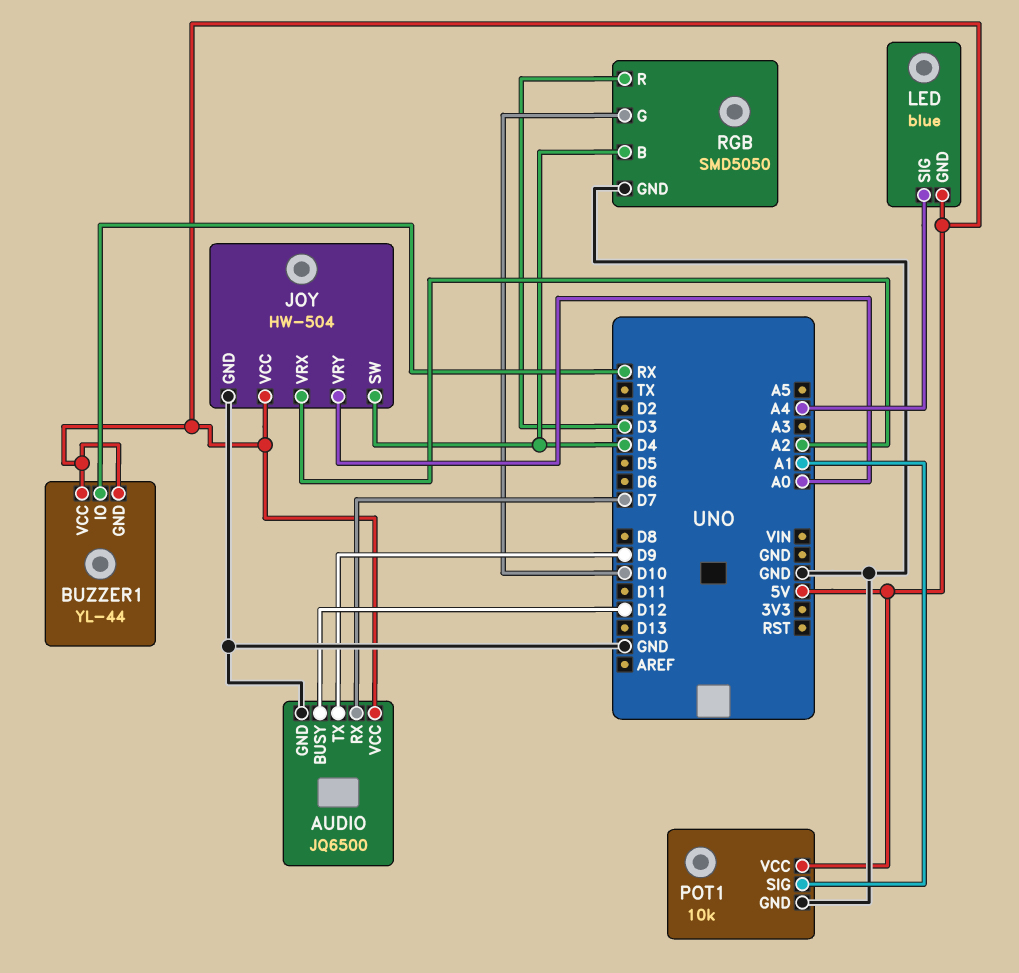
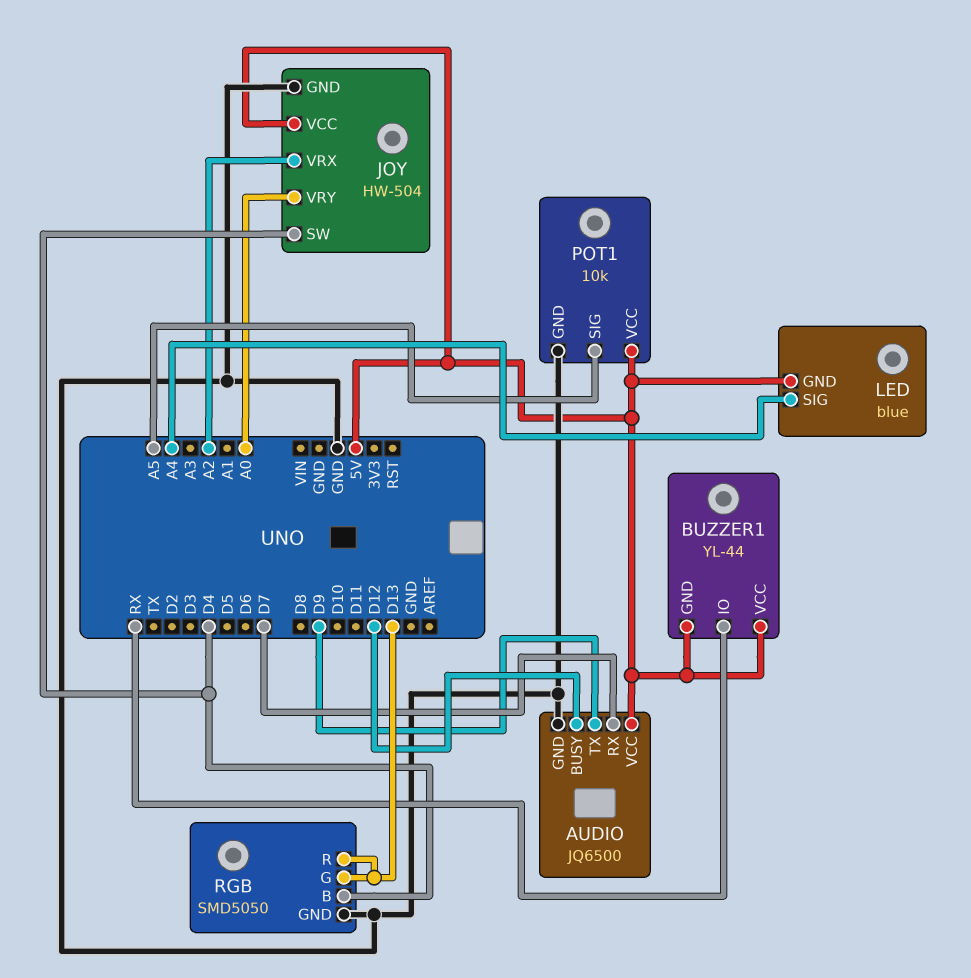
POT1 pin SIG: A1 -> A5
RGB pin G: D10 -> D13
RGB pin R: D3 -> D13

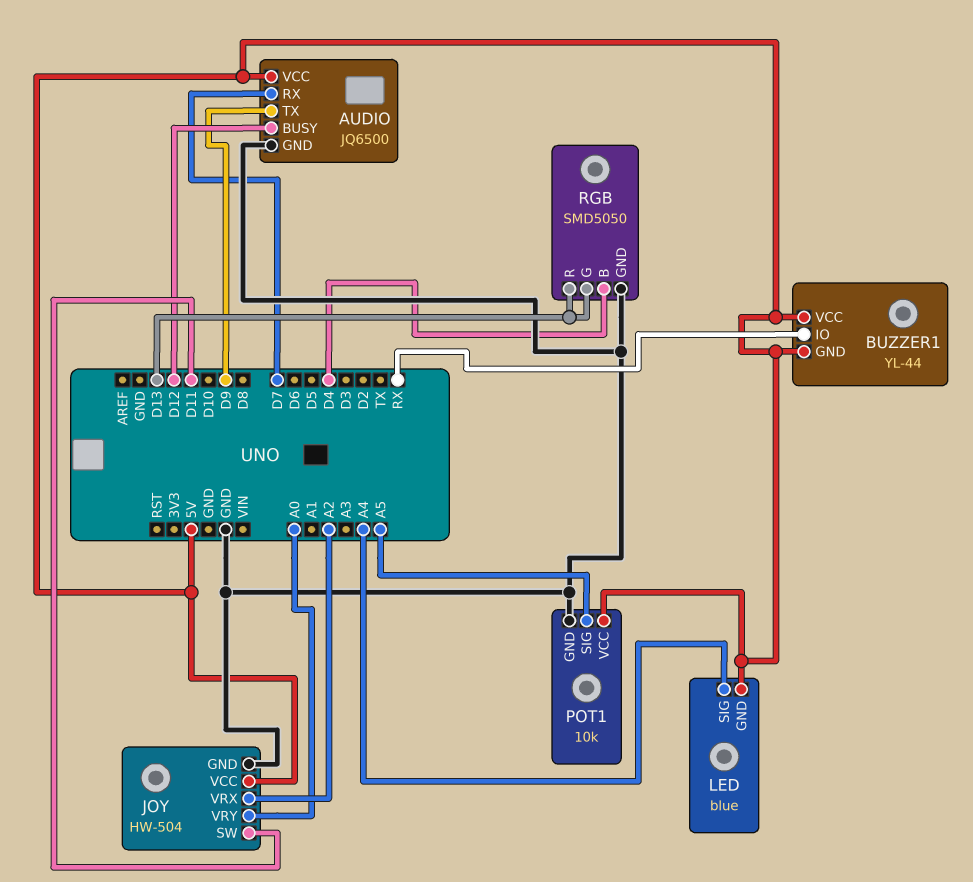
JOY pin SW: D4 -> D11

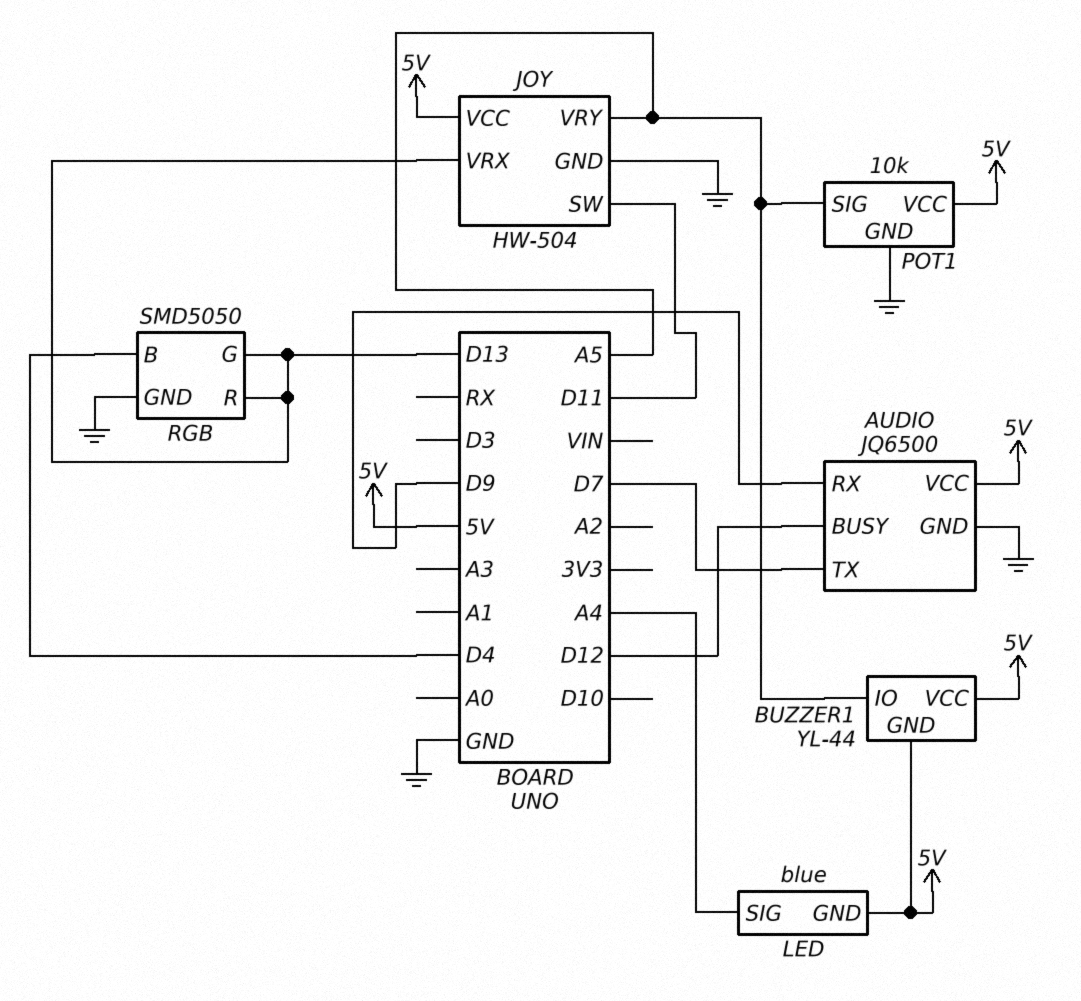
AUDIO pin RX: D7 -> D9
AUDIO pin TX: D9 -> D7
BUZZER1 pin IO: RX -> A5
JOY pin VRX: A2 -> D13
JOY pin VRY: A0 -> A5

